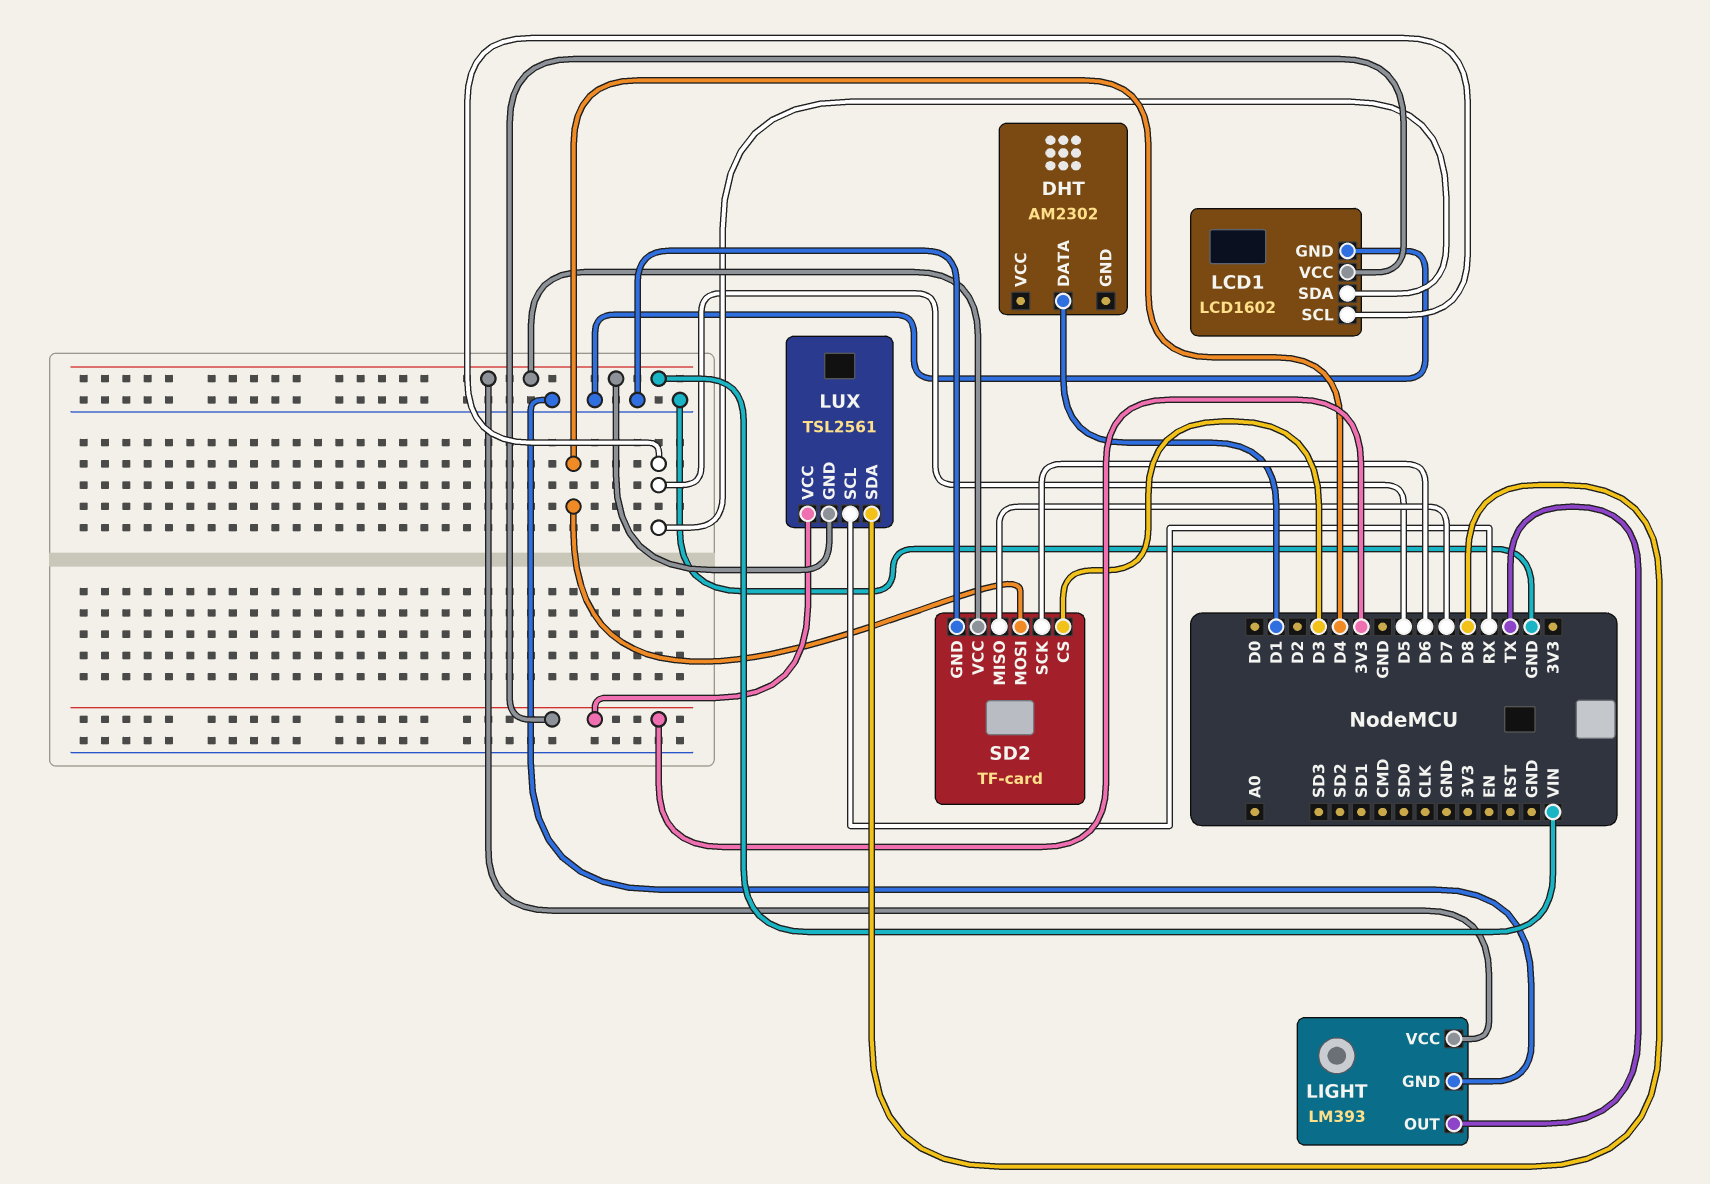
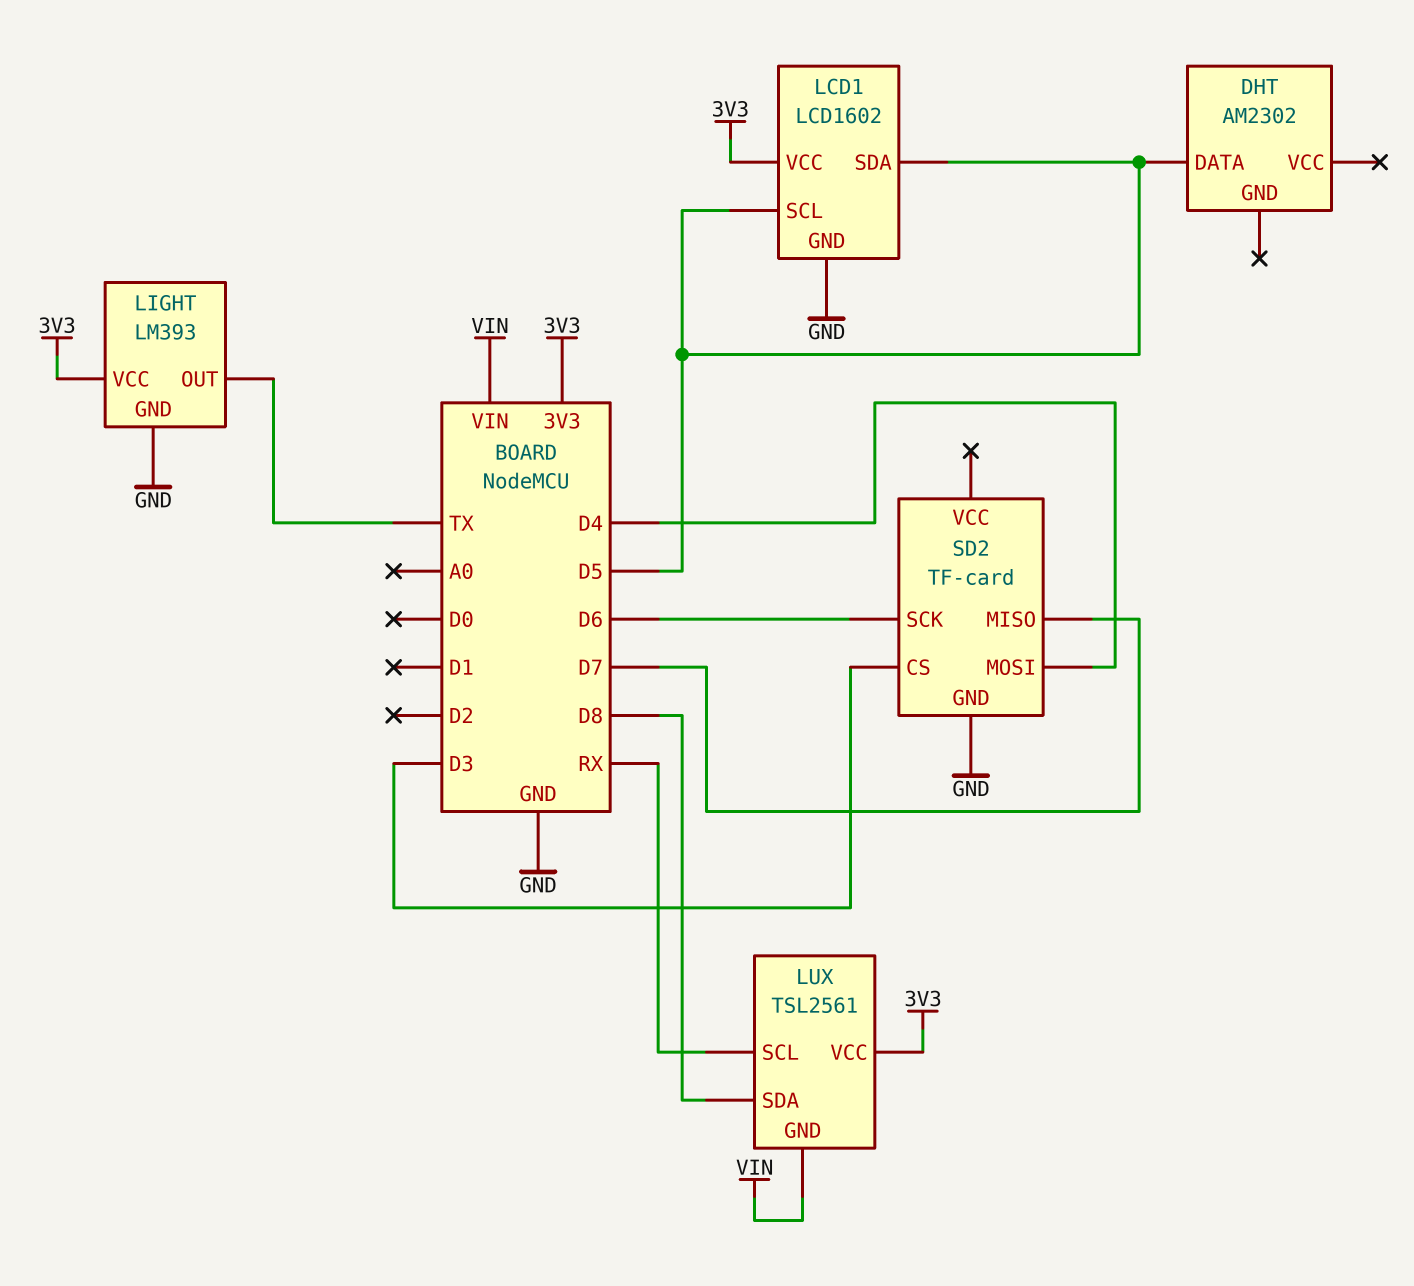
DHT pin DATA: D1 -> D5
LIGHT pin VCC: VIN -> 3V3
SD2 pin VCC: VIN -> none

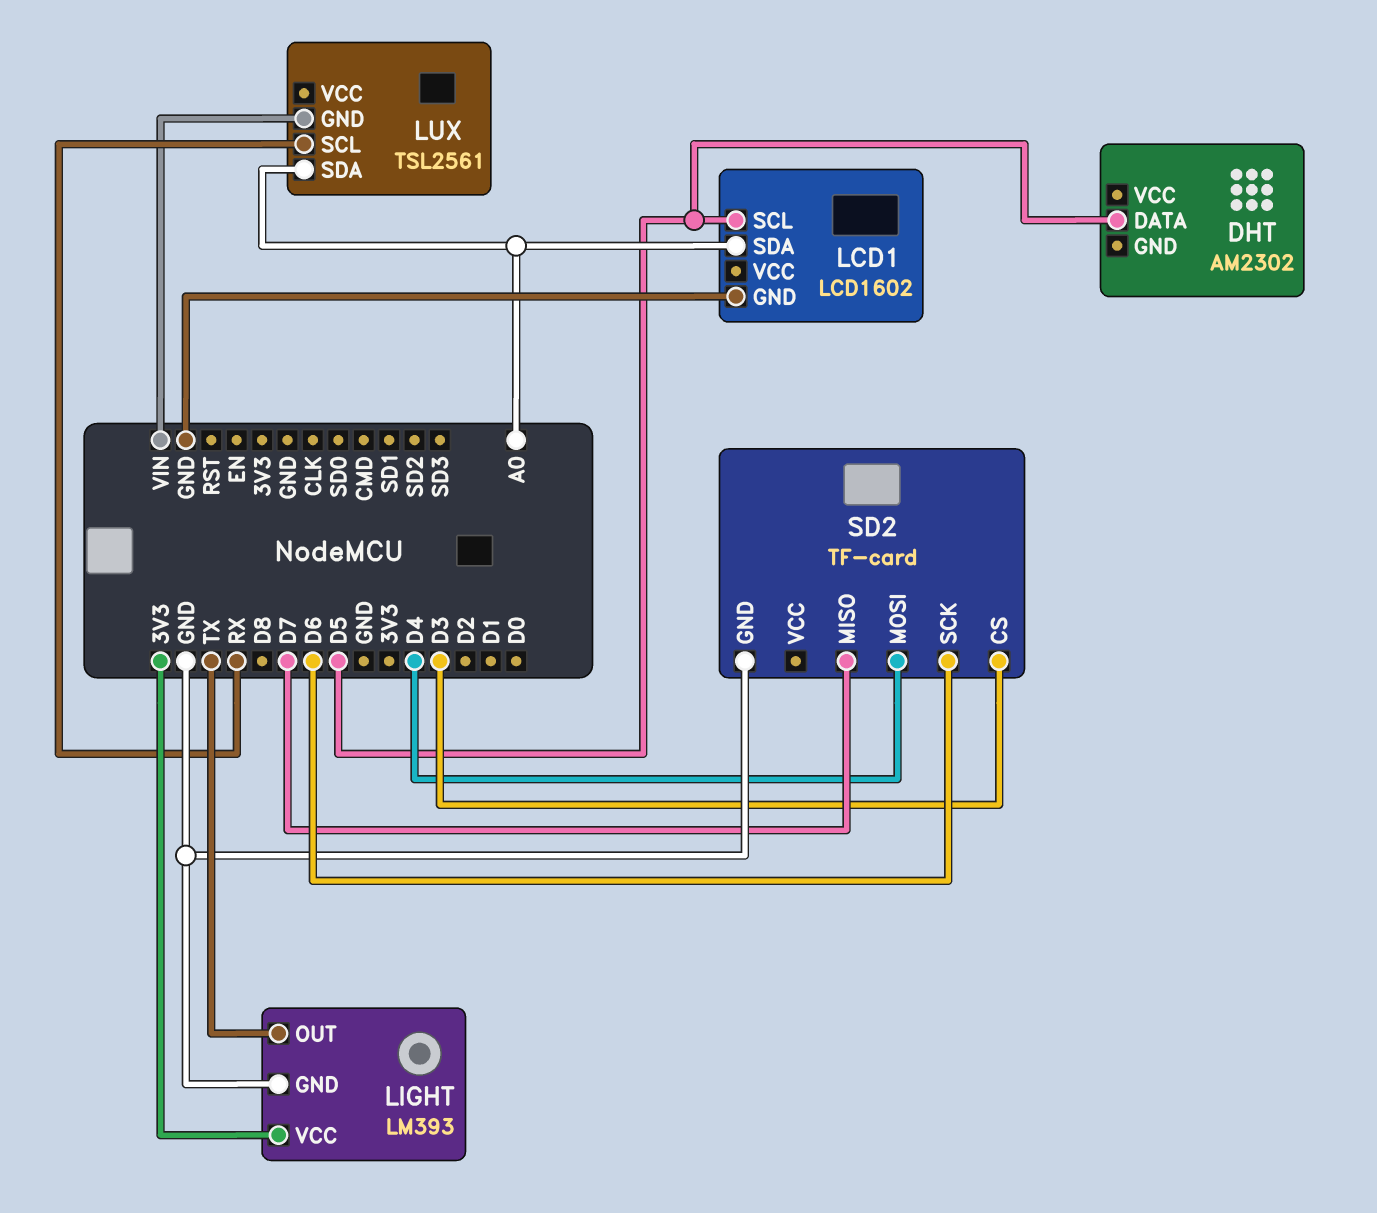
LCD1 pin SDA: D5 -> A0
LCD1 pin VCC: 3V3 -> none
LUX pin SDA: D8 -> A0
LUX pin VCC: 3V3 -> none

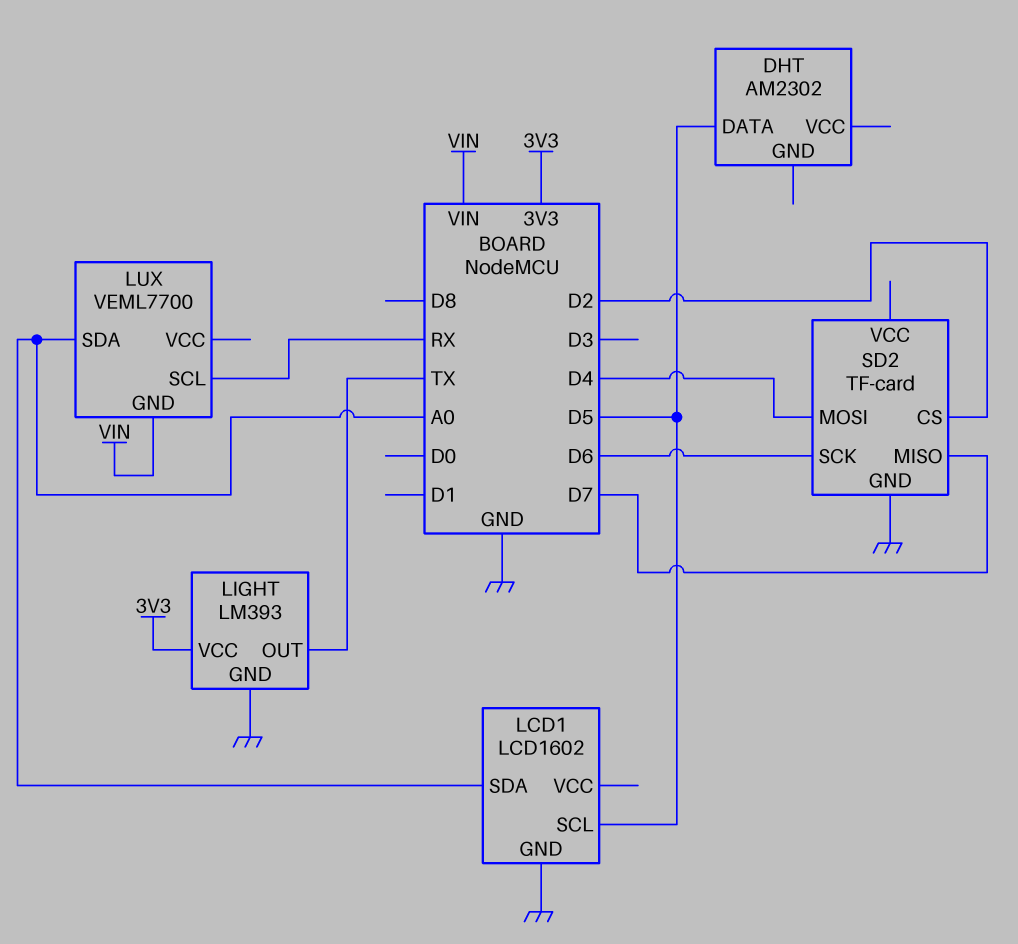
LUX: TSL2561 -> VEML7700
SD2 pin CS: D3 -> D2

